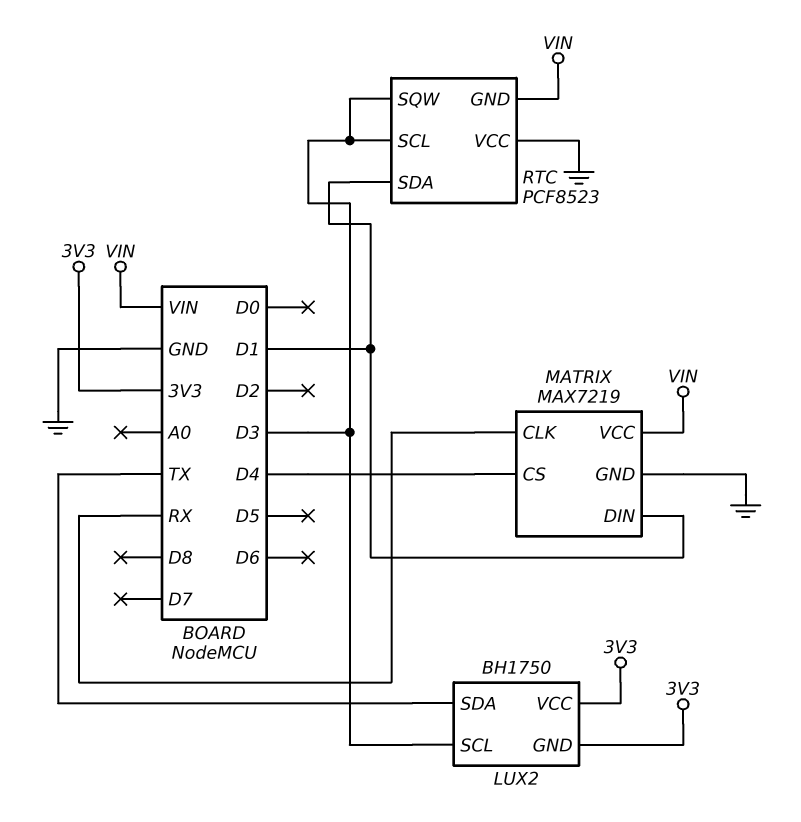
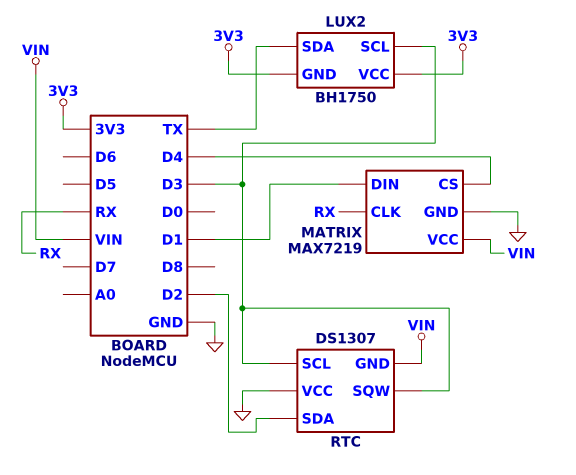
RTC: PCF8523 -> DS1307
RTC pin SDA: D1 -> D2

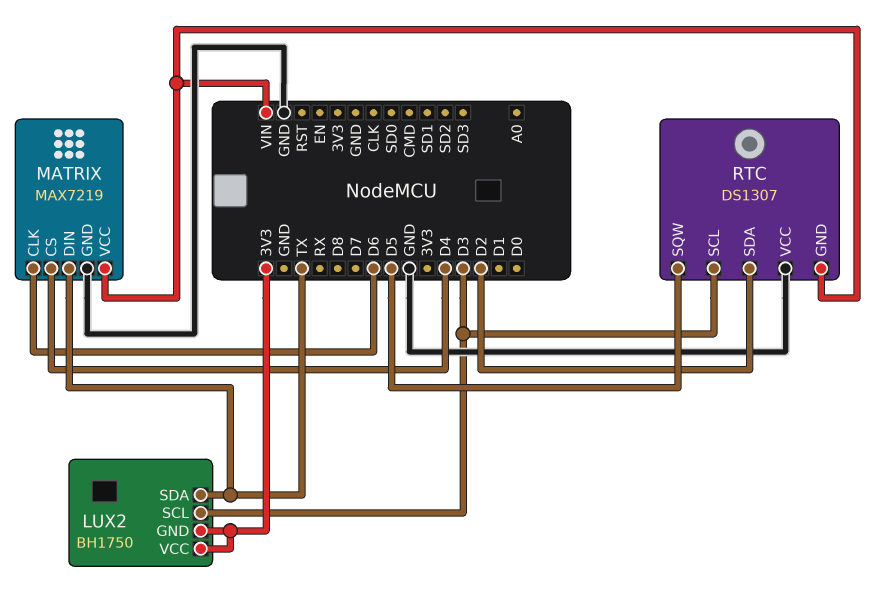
MATRIX pin CLK: RX -> D6
MATRIX pin DIN: D1 -> TX
RTC pin SQW: D3 -> D5

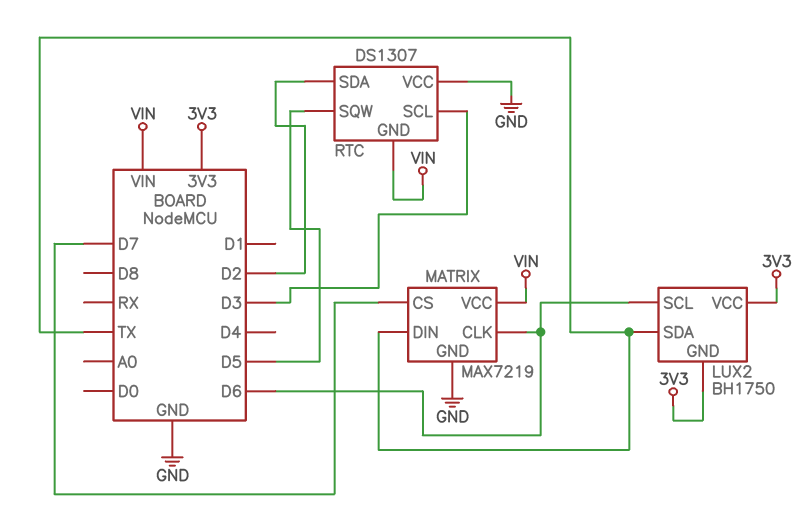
LUX2 pin SCL: D3 -> D6
MATRIX pin CS: D4 -> D7

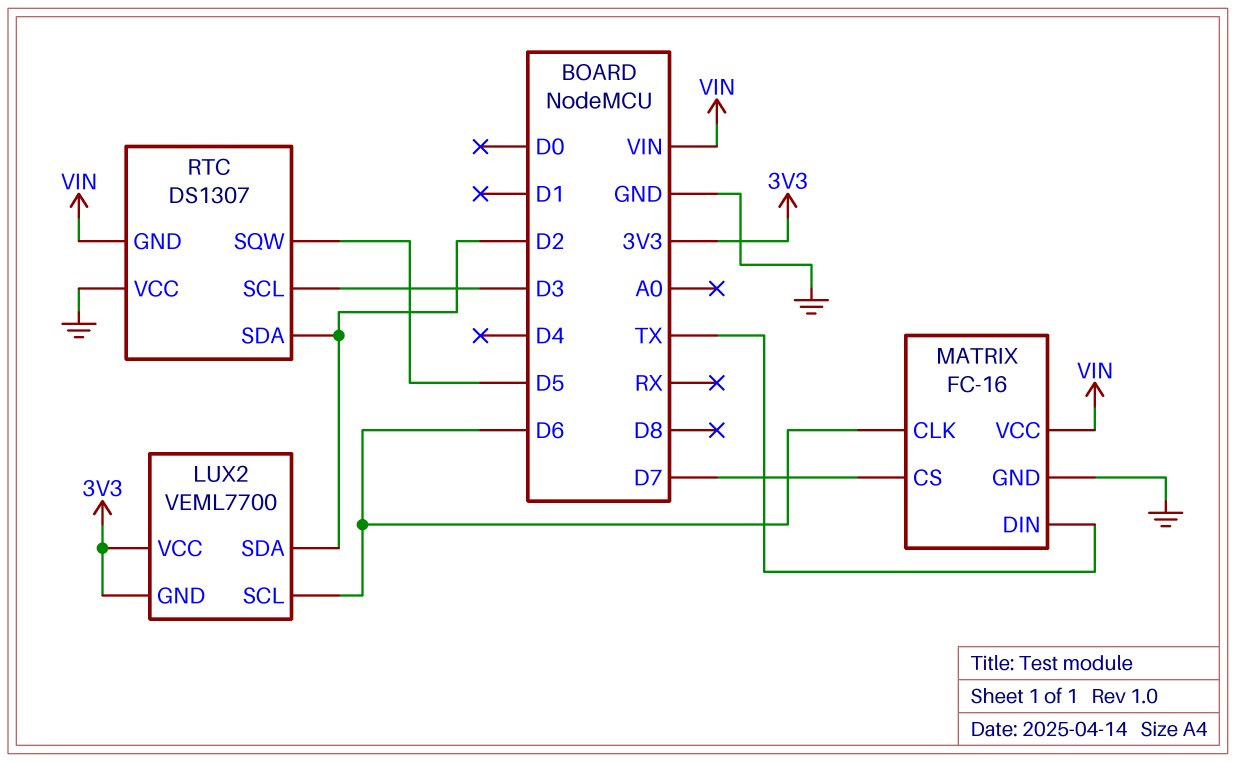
LUX2: BH1750 -> VEML7700
LUX2 pin SDA: TX -> D2
MATRIX: MAX7219 -> FC-16

